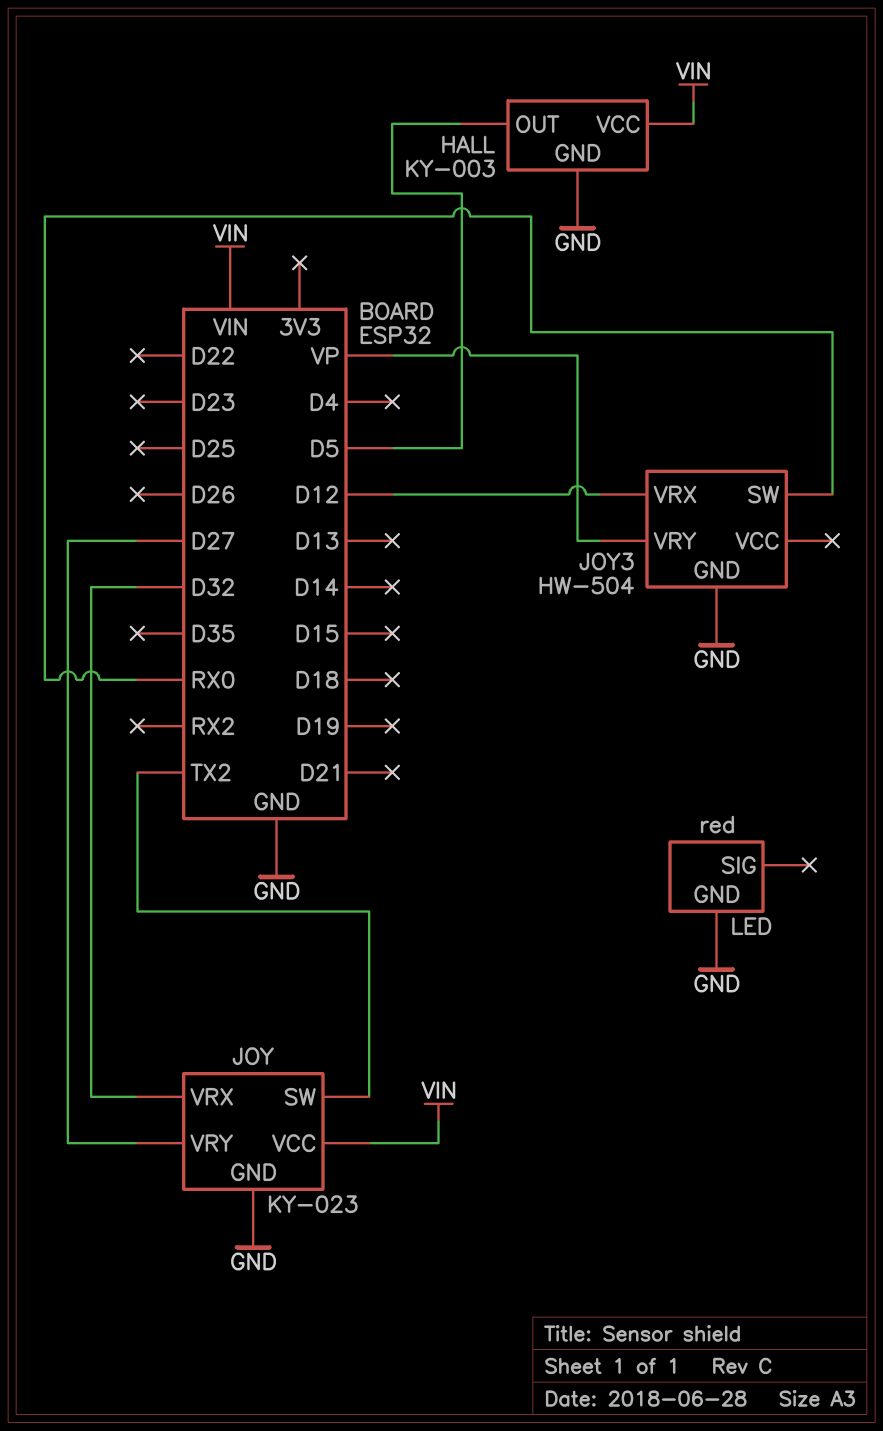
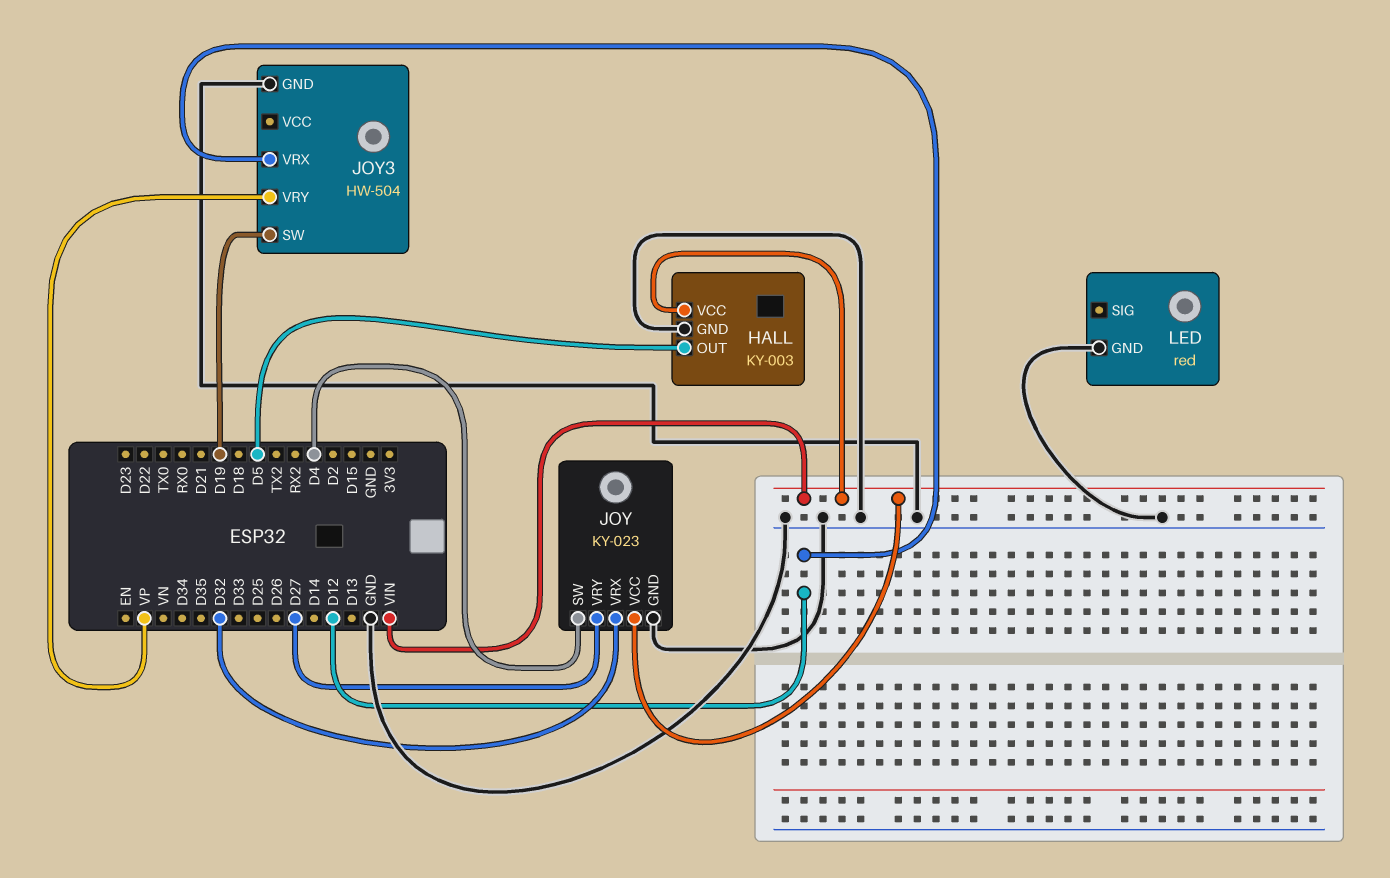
JOY pin SW: TX2 -> D4
JOY3 pin SW: RX0 -> D19

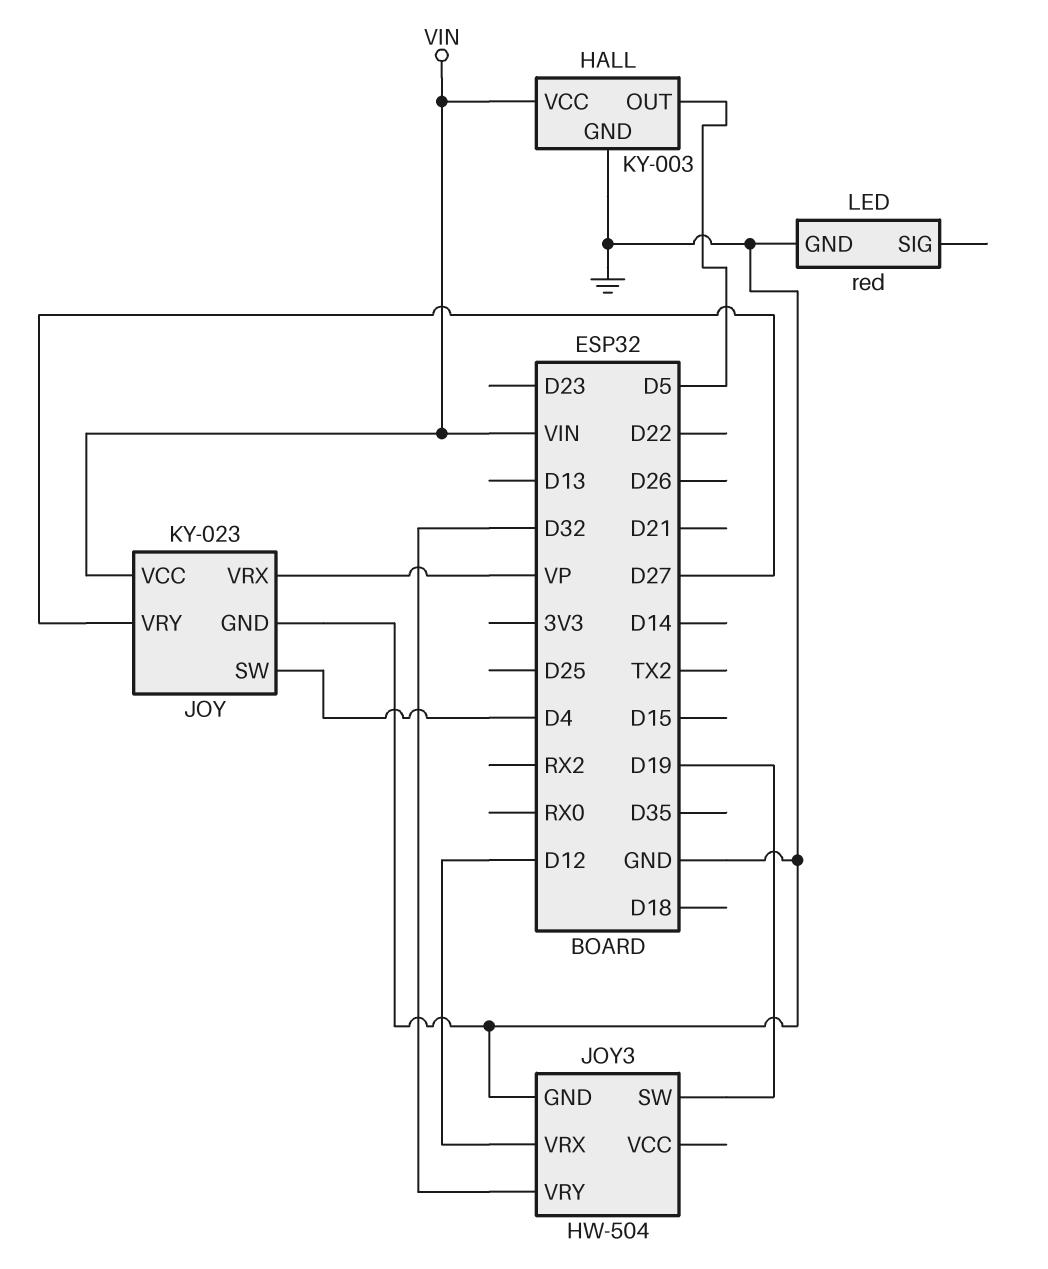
JOY pin VRX: D32 -> VP
JOY3 pin VRY: VP -> D32

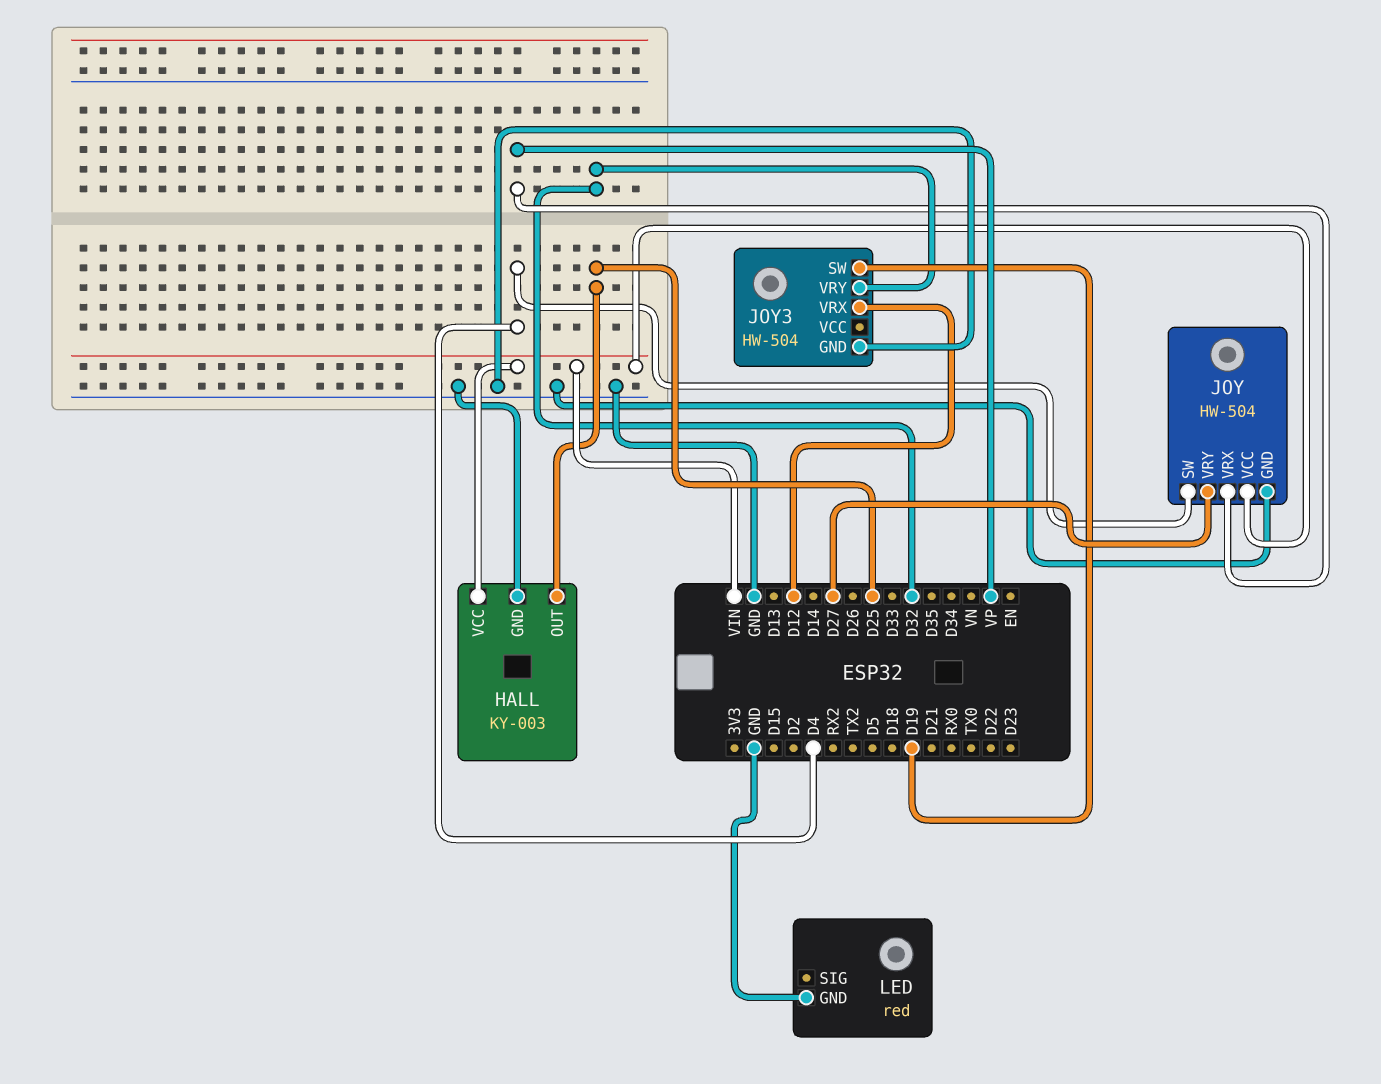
HALL pin OUT: D5 -> D25
JOY: KY-023 -> HW-504

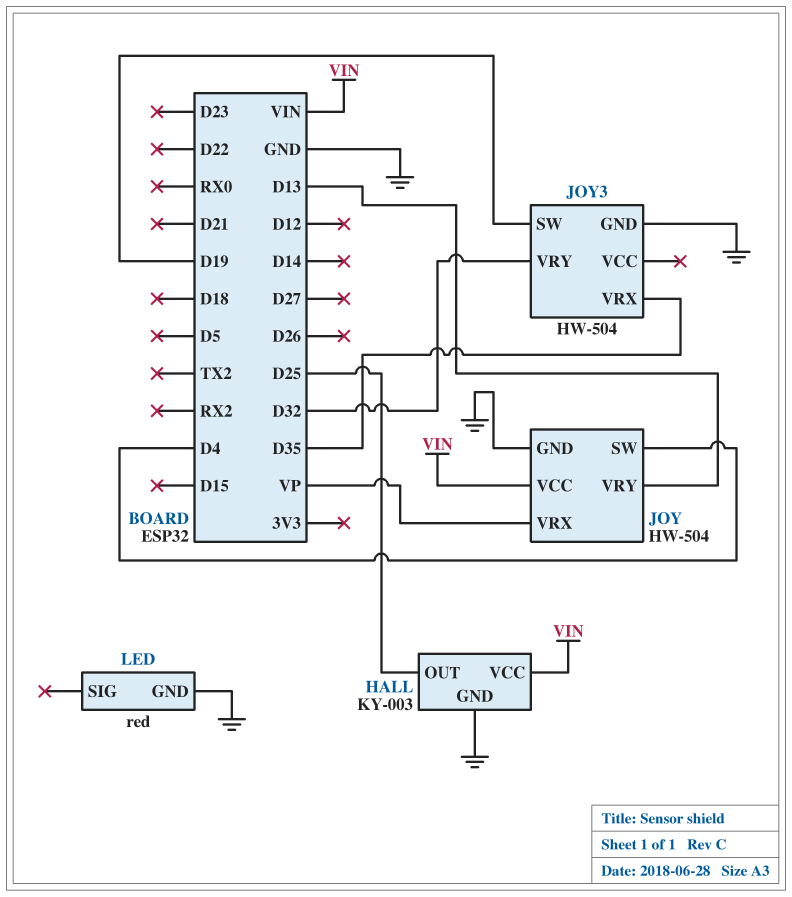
JOY pin VRY: D27 -> D13
JOY3 pin VRX: D12 -> D35

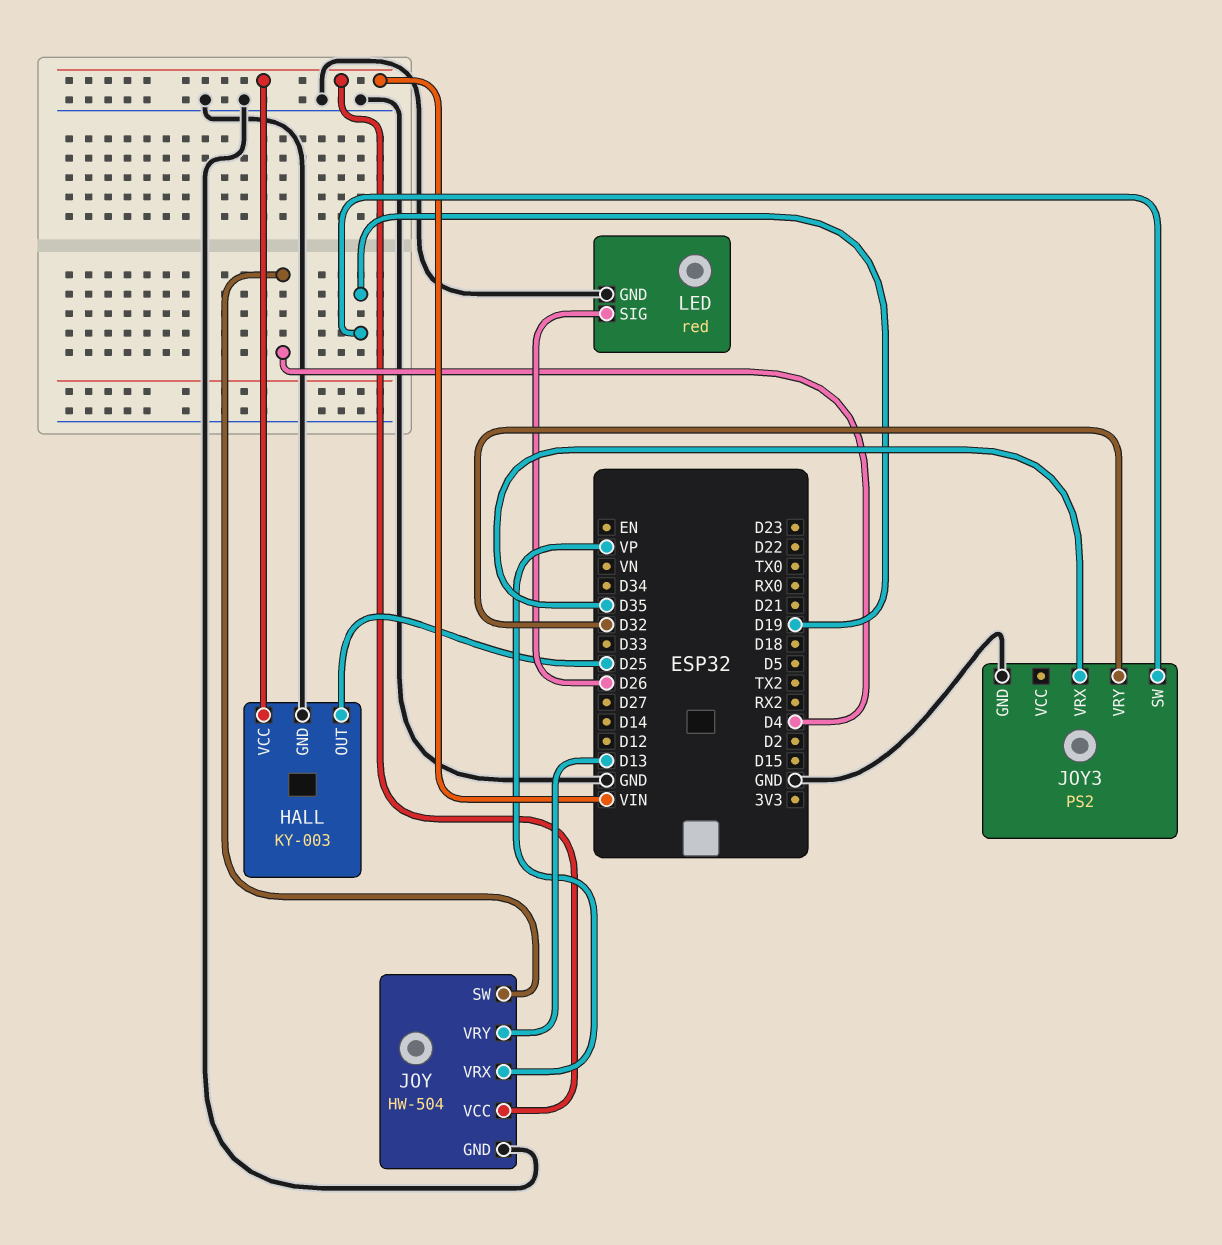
JOY3: HW-504 -> PS2
LED pin SIG: none -> D26

